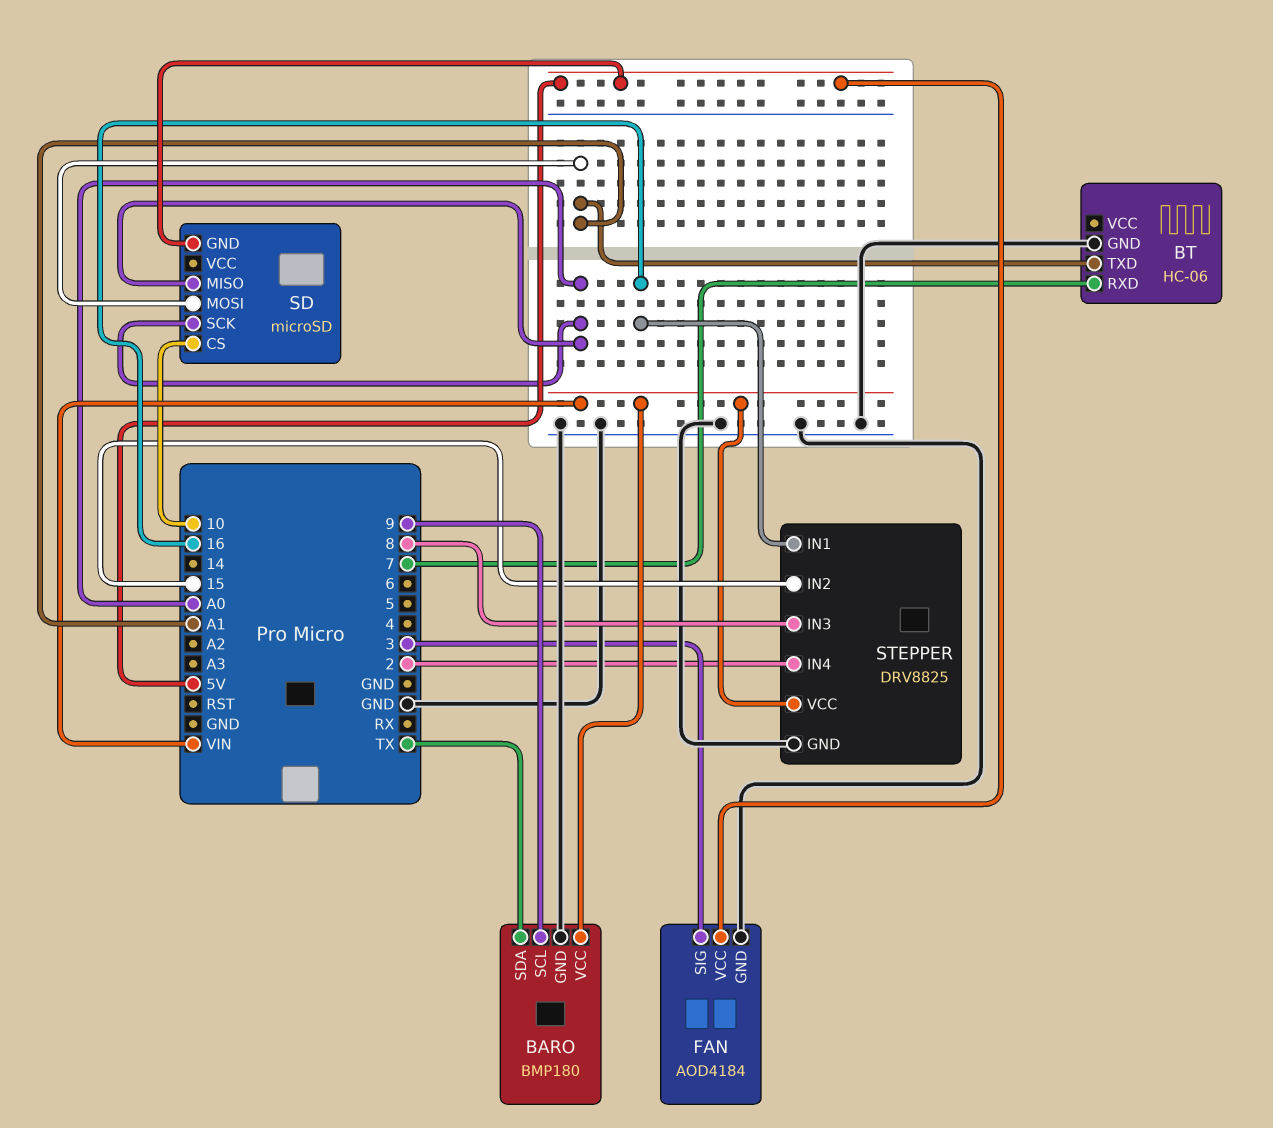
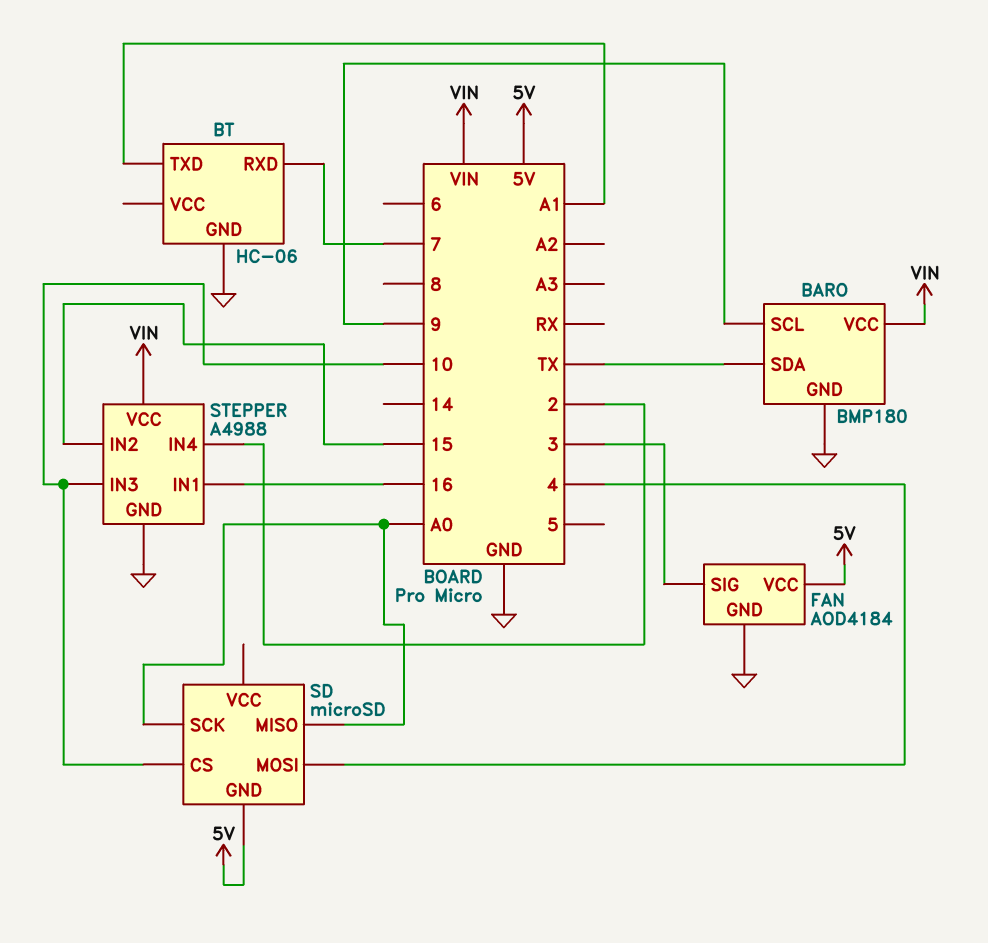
SD pin MOSI: A1 -> 4
STEPPER: DRV8825 -> A4988
STEPPER pin IN3: 8 -> 10

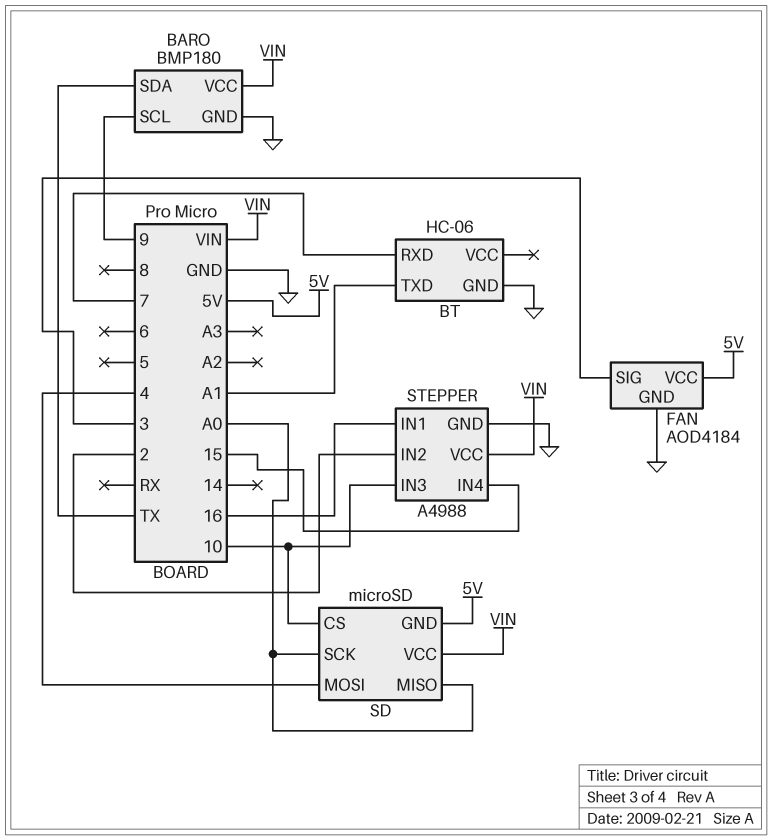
SD pin VCC: none -> VIN
STEPPER pin IN2: 15 -> 2
STEPPER pin IN4: 2 -> 15

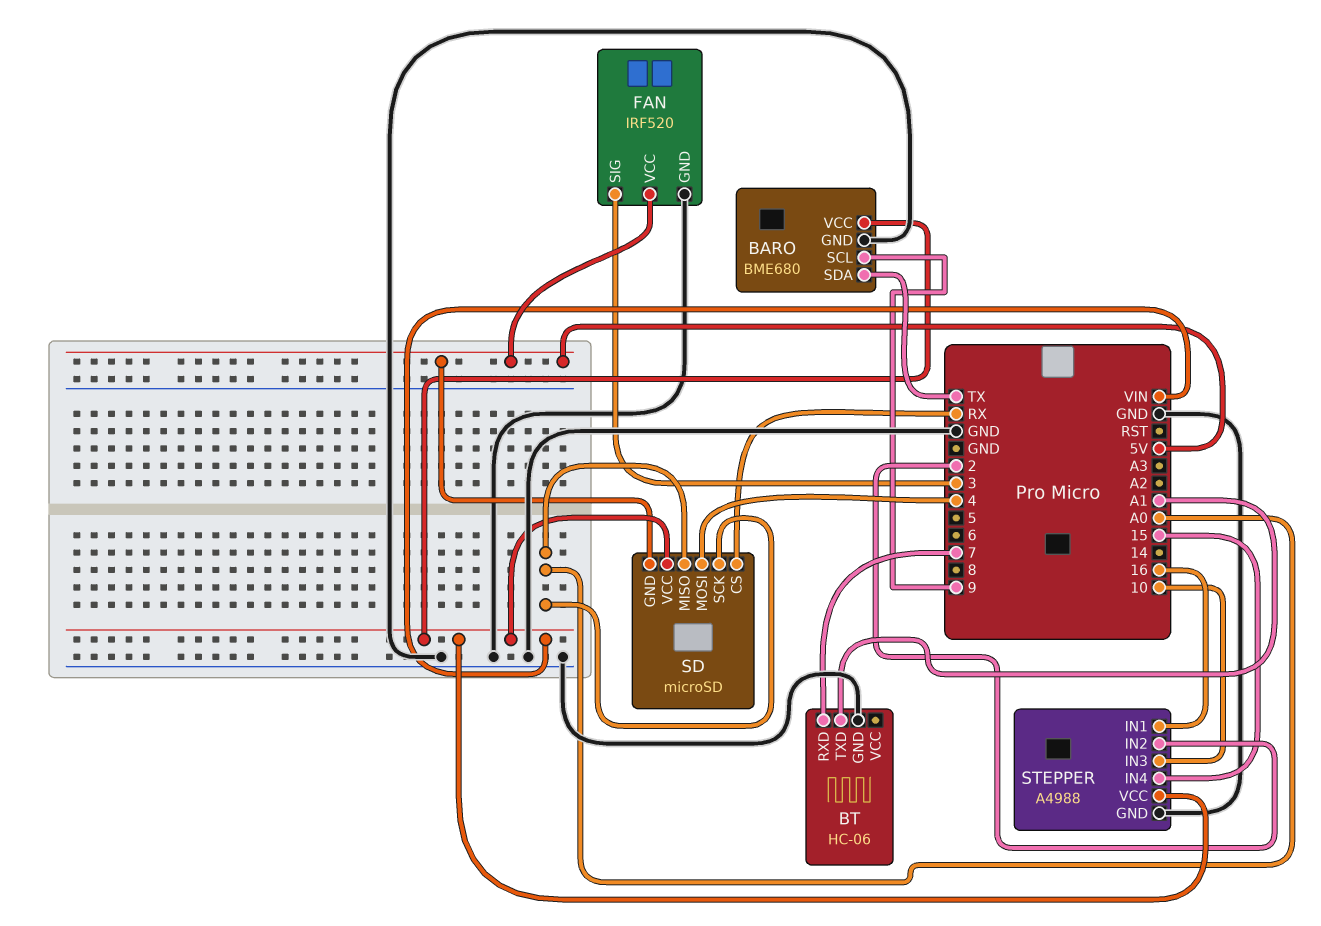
BARO: BMP180 -> BME680
FAN: AOD4184 -> IRF520
SD pin CS: 10 -> RX

